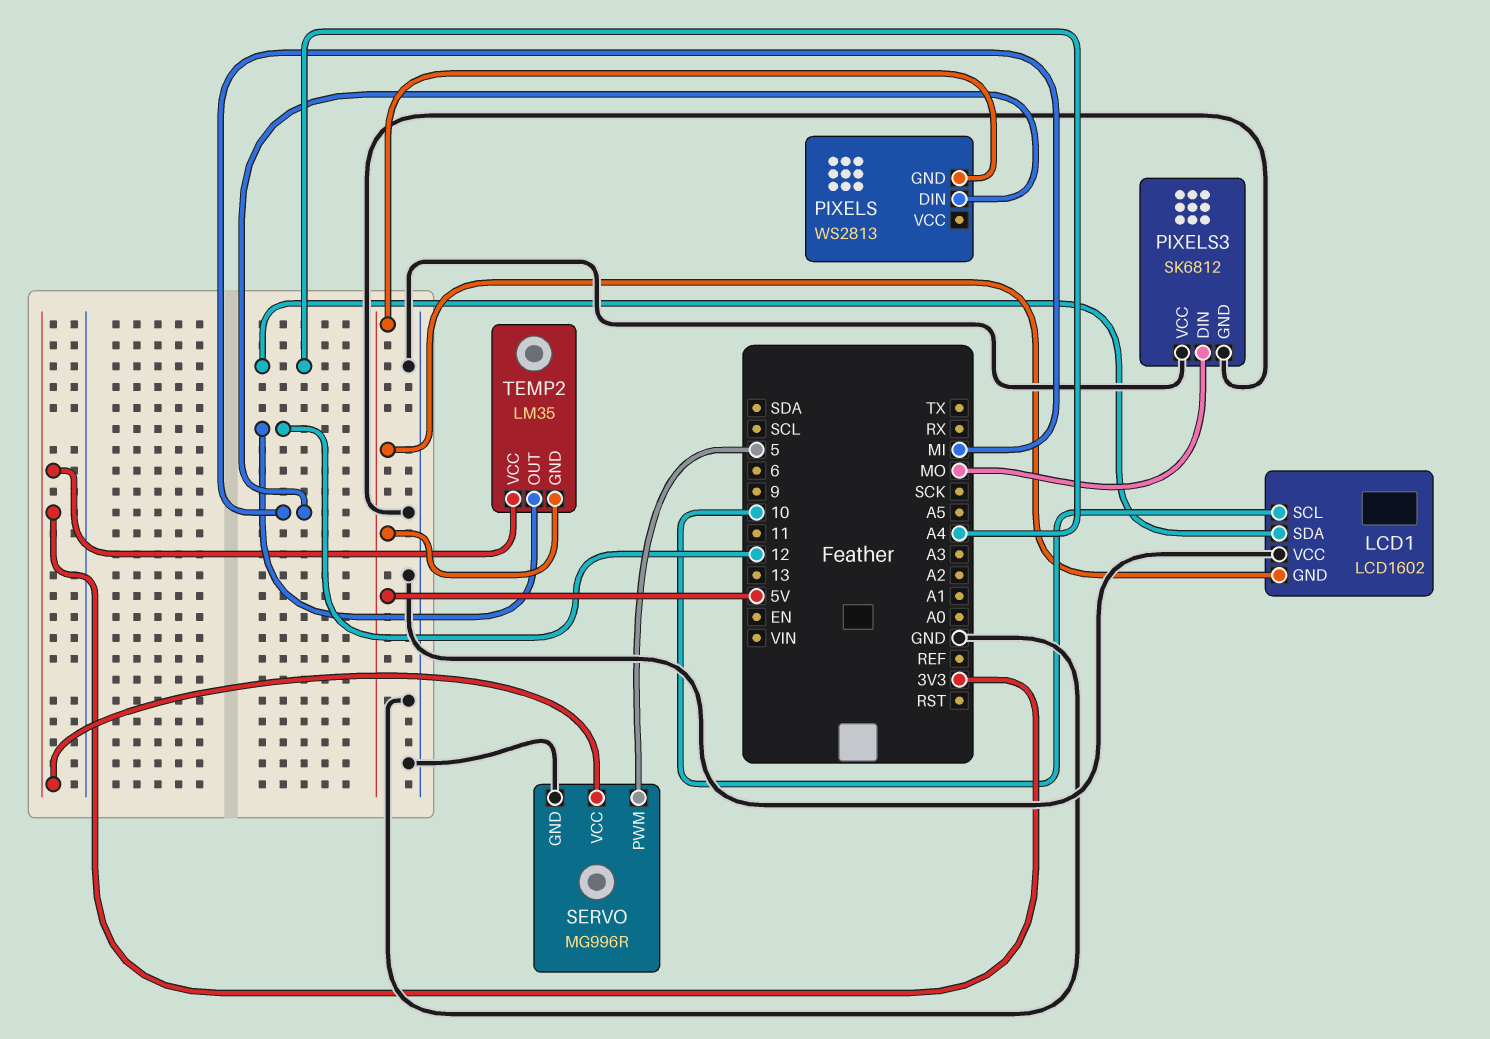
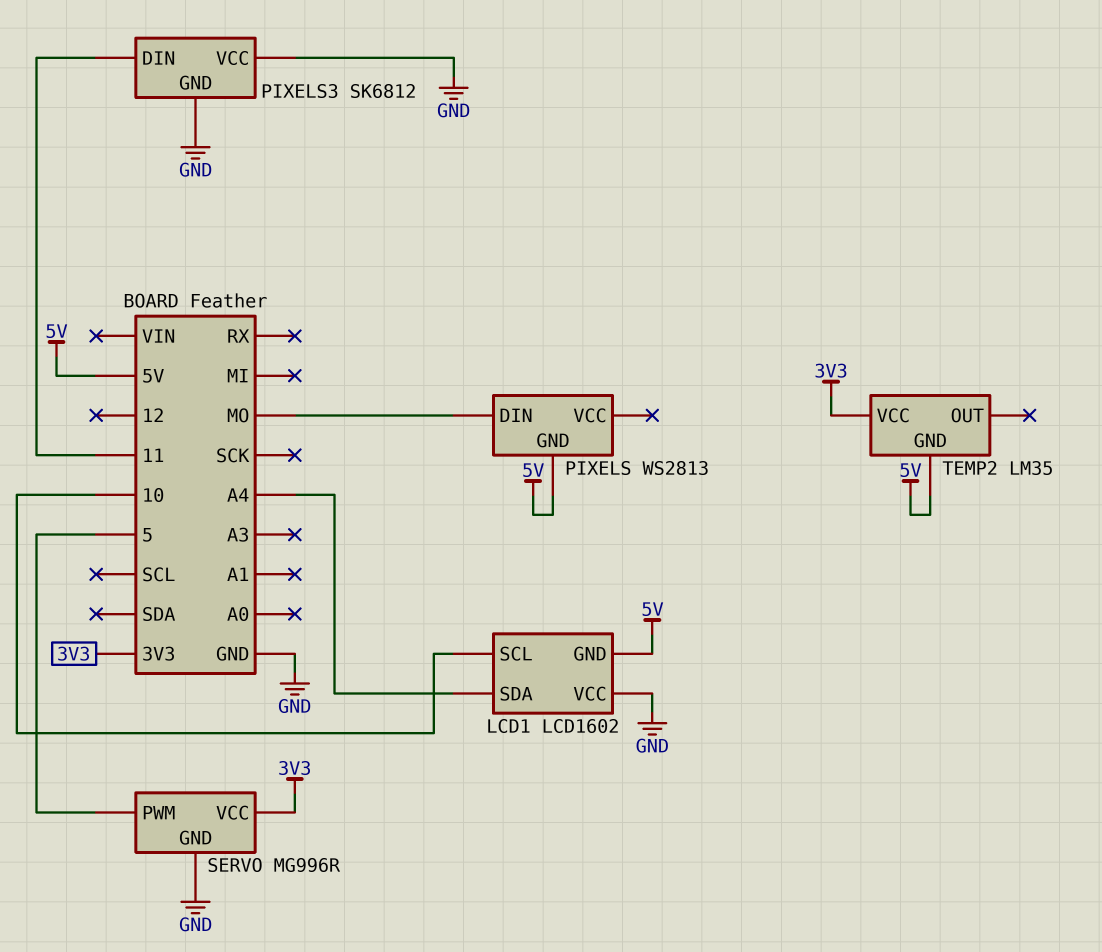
PIXELS pin DIN: MI -> MO
PIXELS3 pin DIN: MO -> 11
TEMP2 pin OUT: 12 -> none

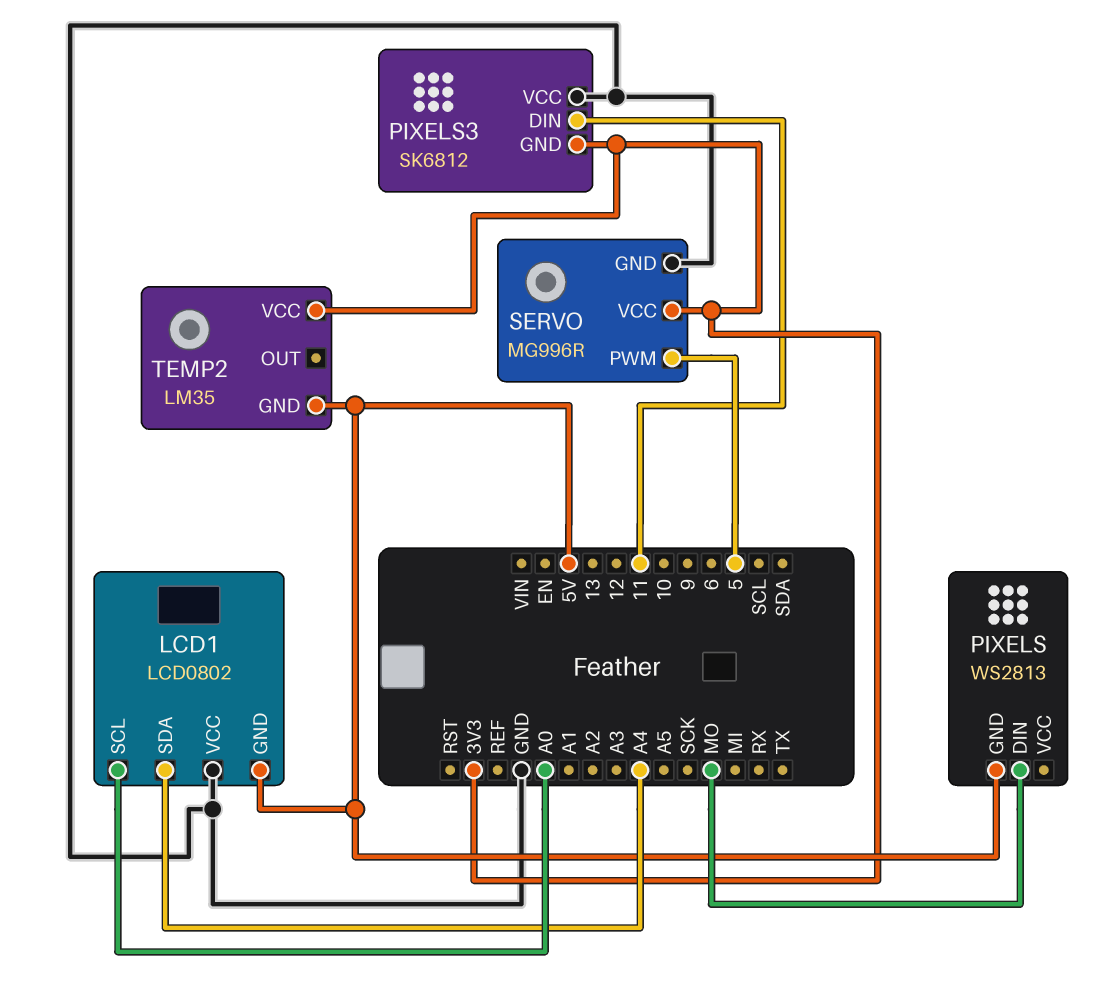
LCD1: LCD1602 -> LCD0802
LCD1 pin SCL: 10 -> A0
PIXELS3 pin GND: GND -> 3V3

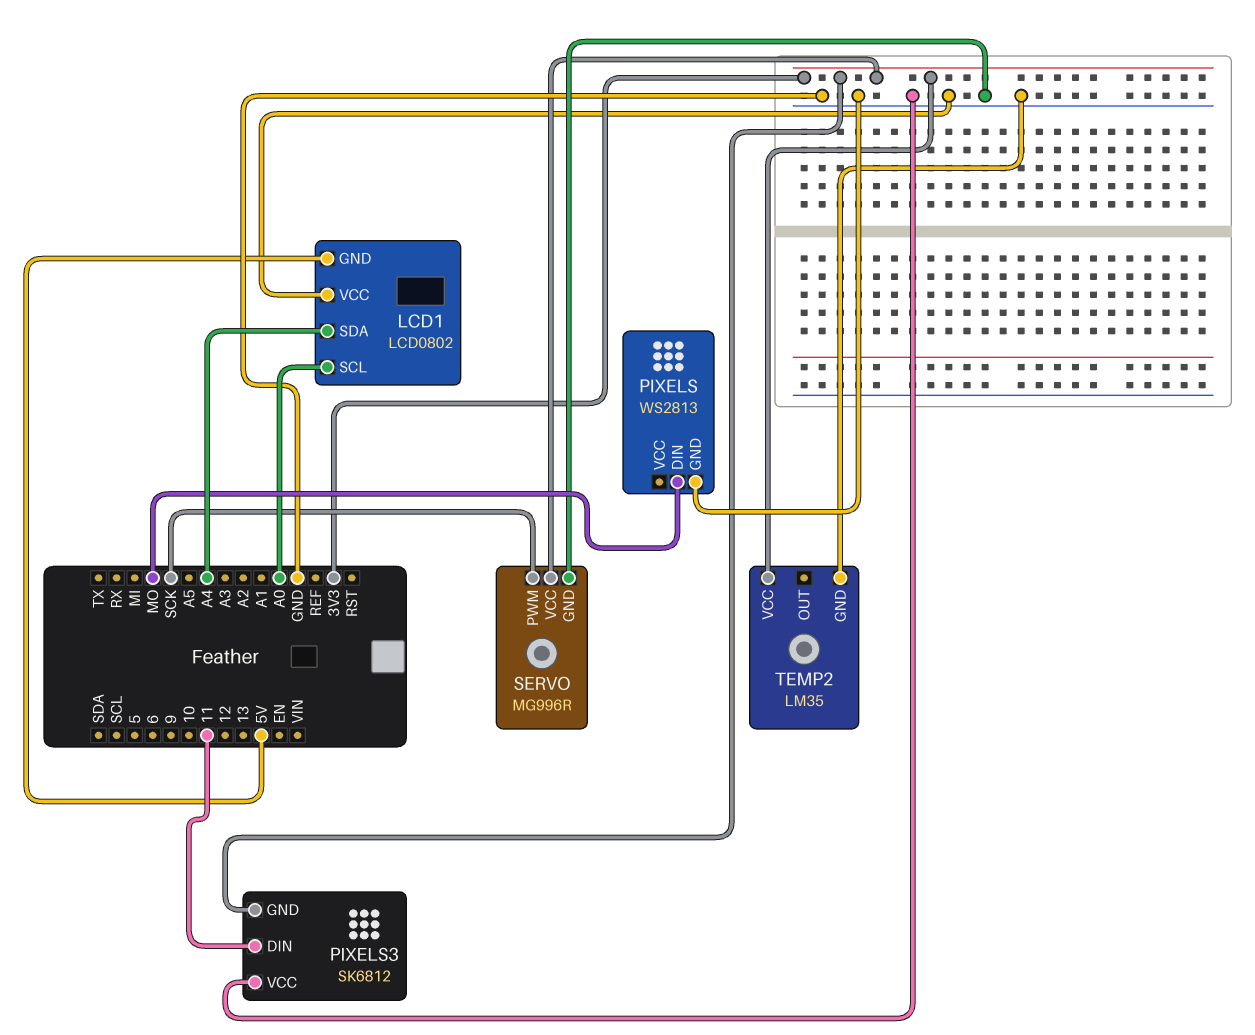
PIXELS pin GND: 5V -> GND
SERVO pin PWM: 5 -> SCK
TEMP2 pin GND: 5V -> GND

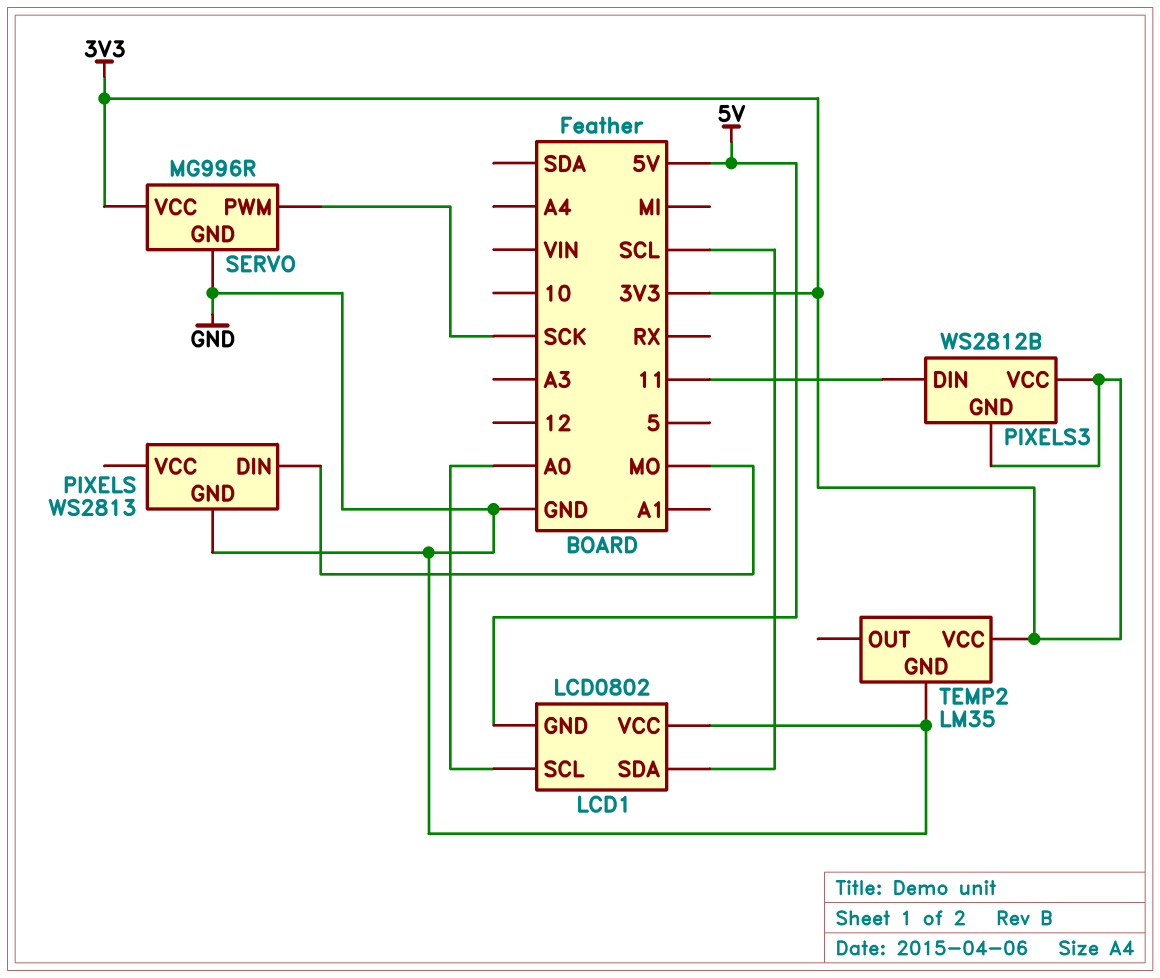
LCD1 pin SDA: A4 -> SCL
PIXELS3: SK6812 -> WS2812B
PIXELS3 pin VCC: GND -> 3V3

